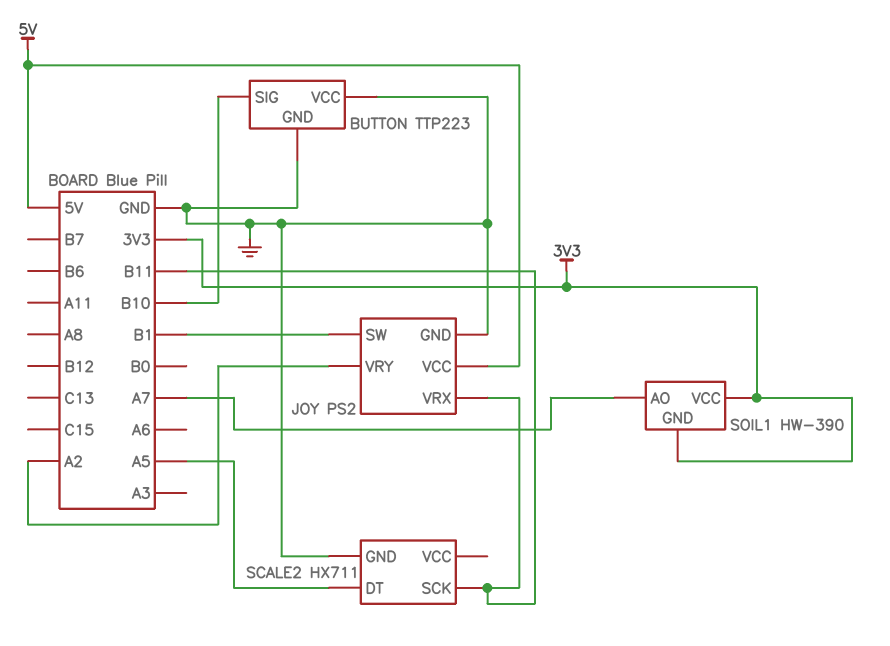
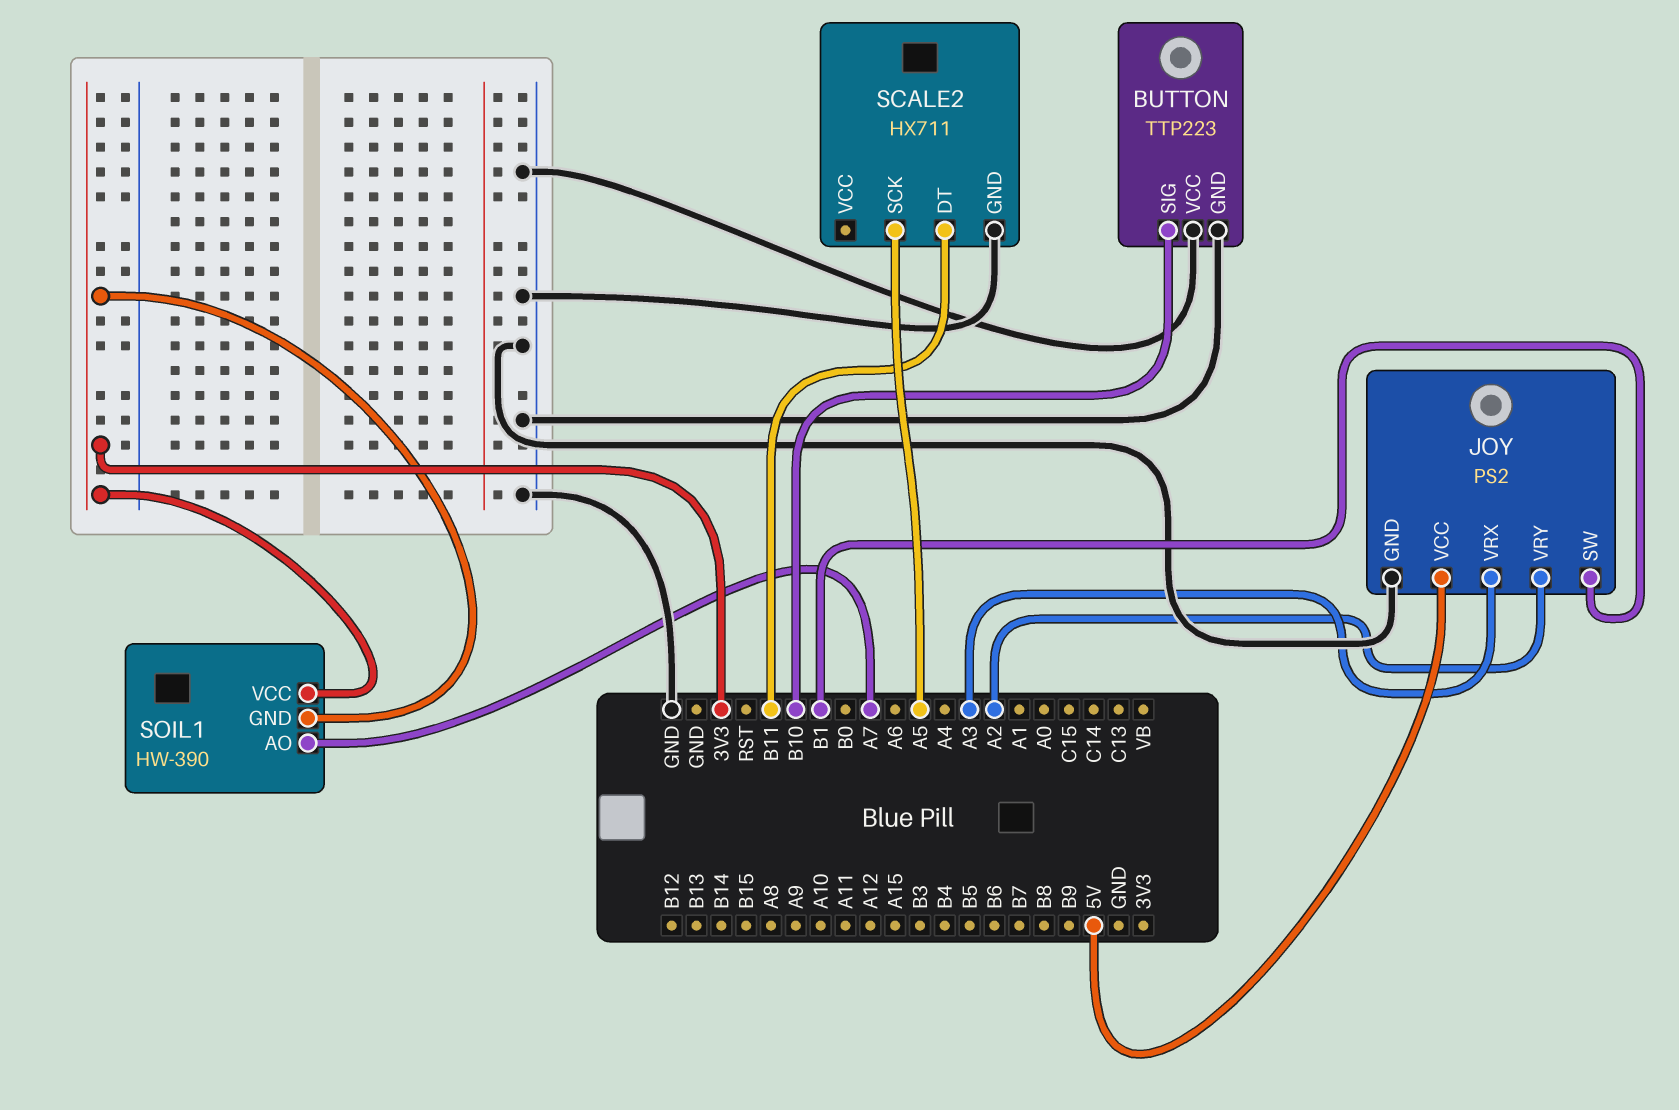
JOY pin VRX: B11 -> A3
SCALE2 pin DT: A5 -> B11
SCALE2 pin SCK: B11 -> A5

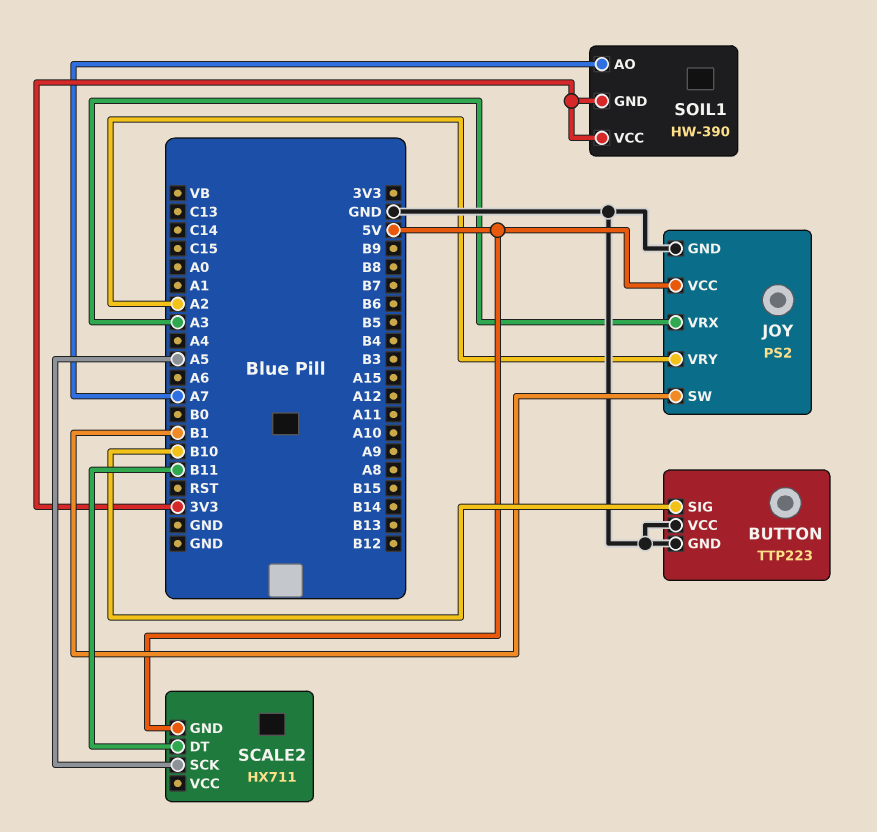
SCALE2 pin GND: GND -> 5V

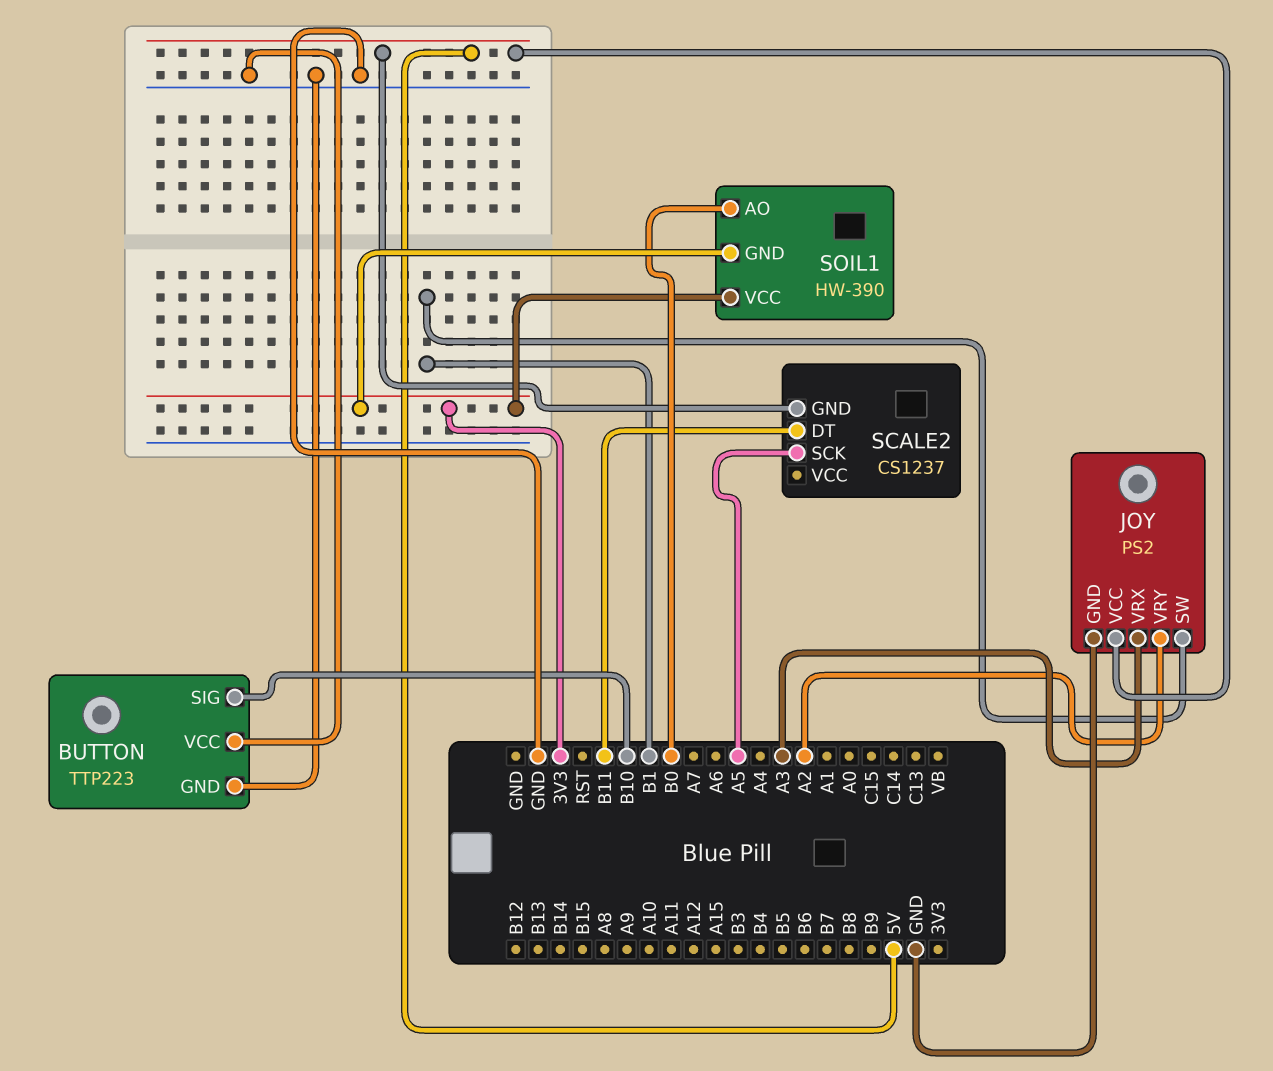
SCALE2: HX711 -> CS1237
SOIL1 pin AO: A7 -> B0

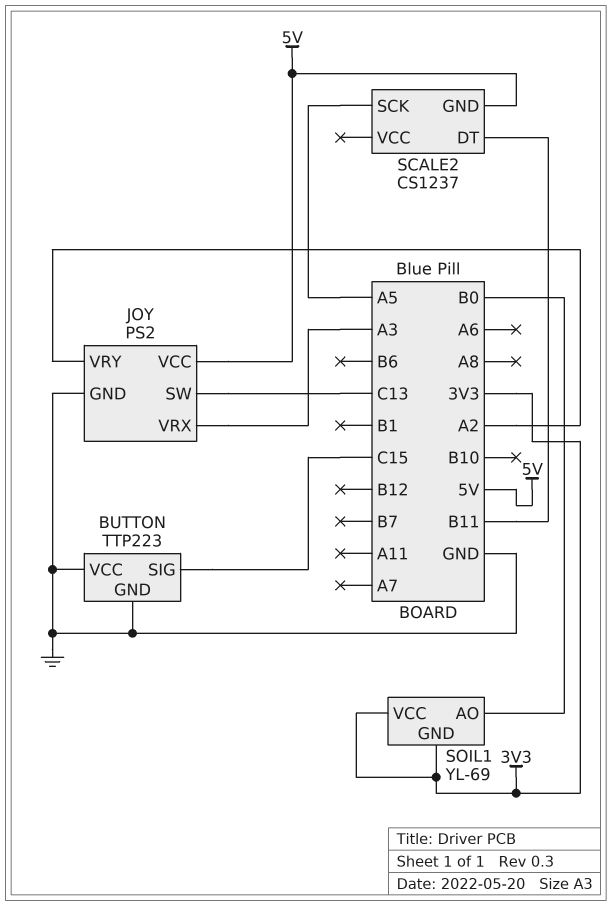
BUTTON pin SIG: B10 -> C15
JOY pin SW: B1 -> C13
SOIL1: HW-390 -> YL-69

